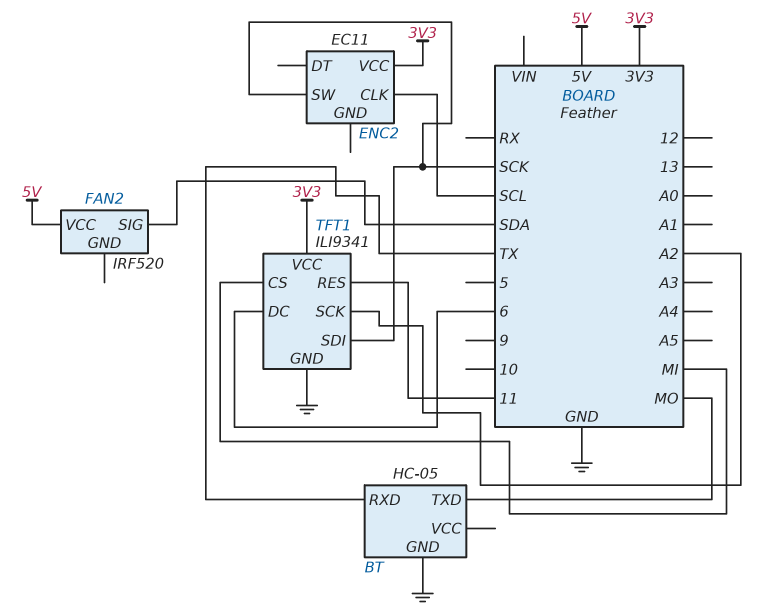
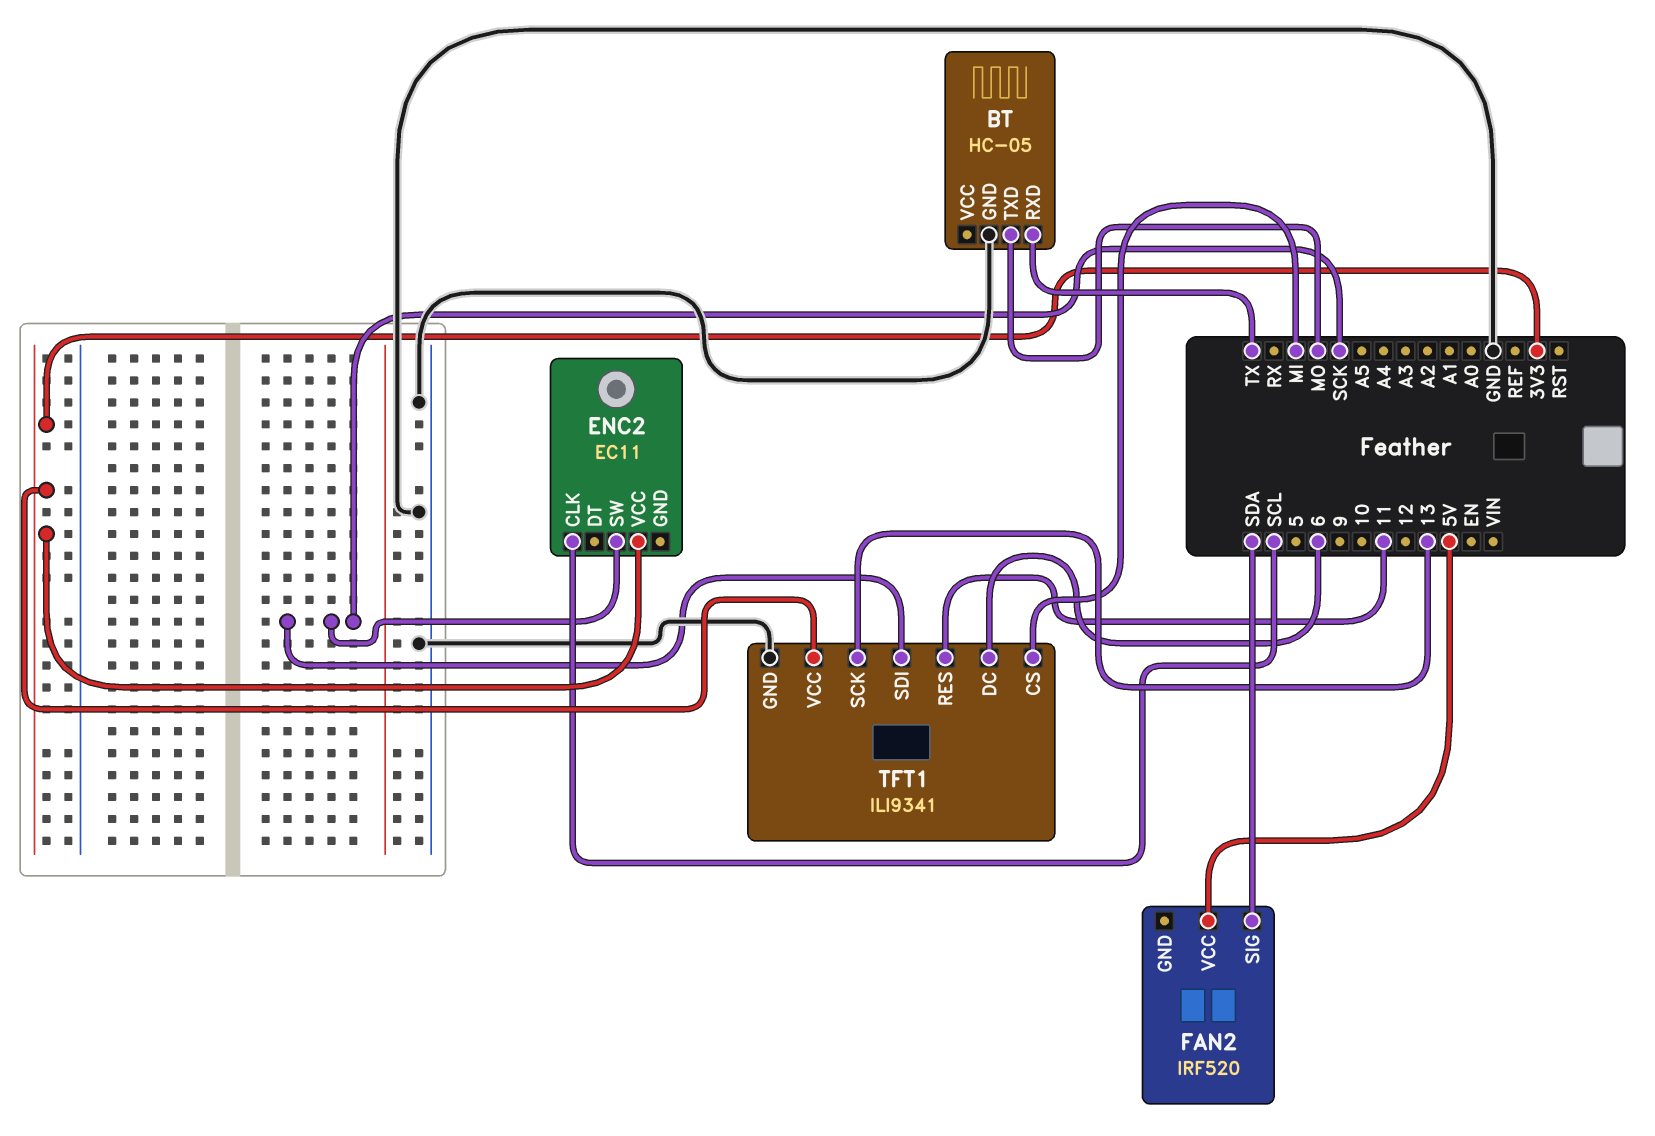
TFT1 pin SCK: A2 -> 13

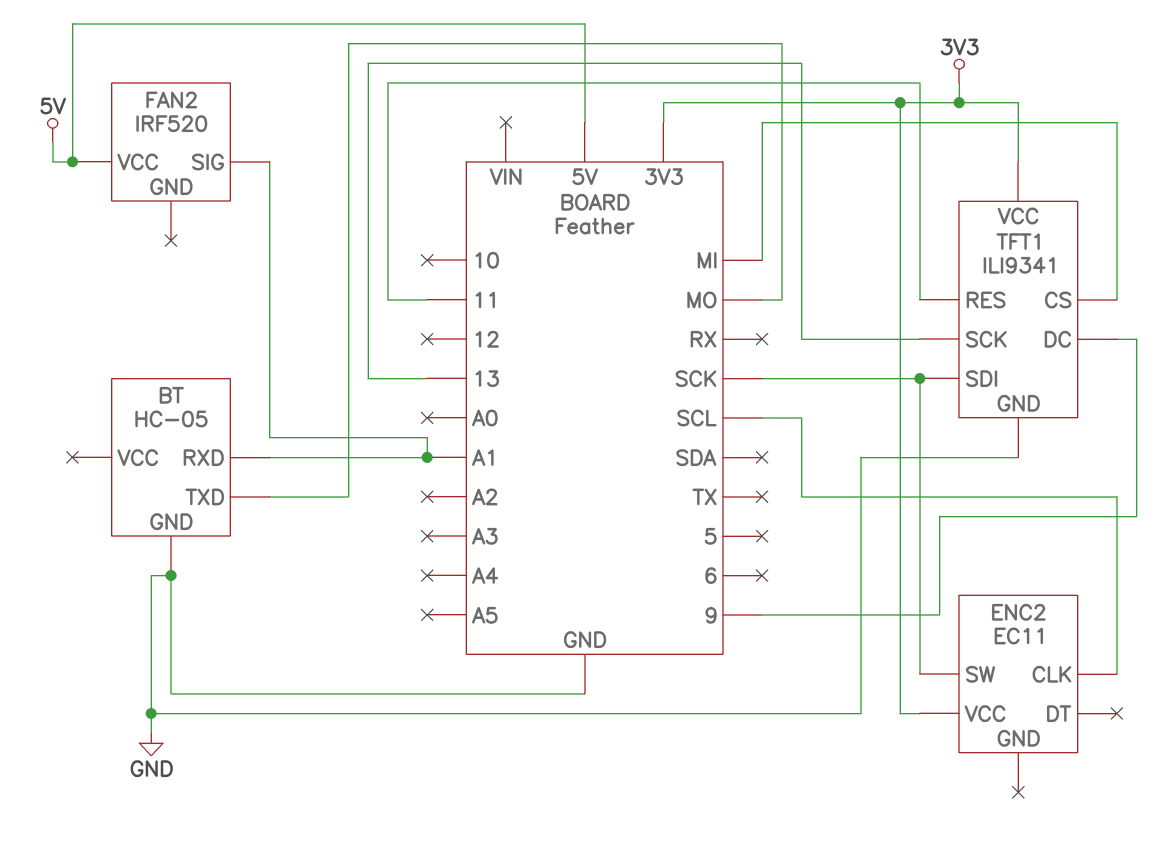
BT pin RXD: TX -> A1
FAN2 pin SIG: SDA -> A1
TFT1 pin DC: 6 -> 9

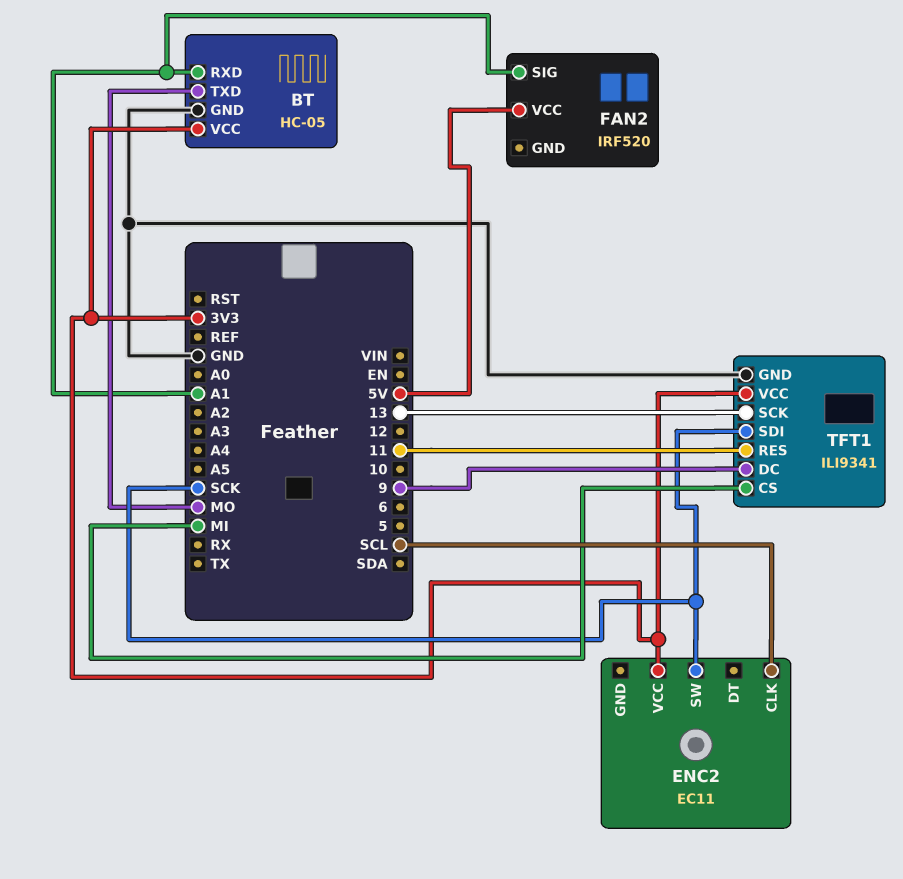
BT pin VCC: none -> 3V3

